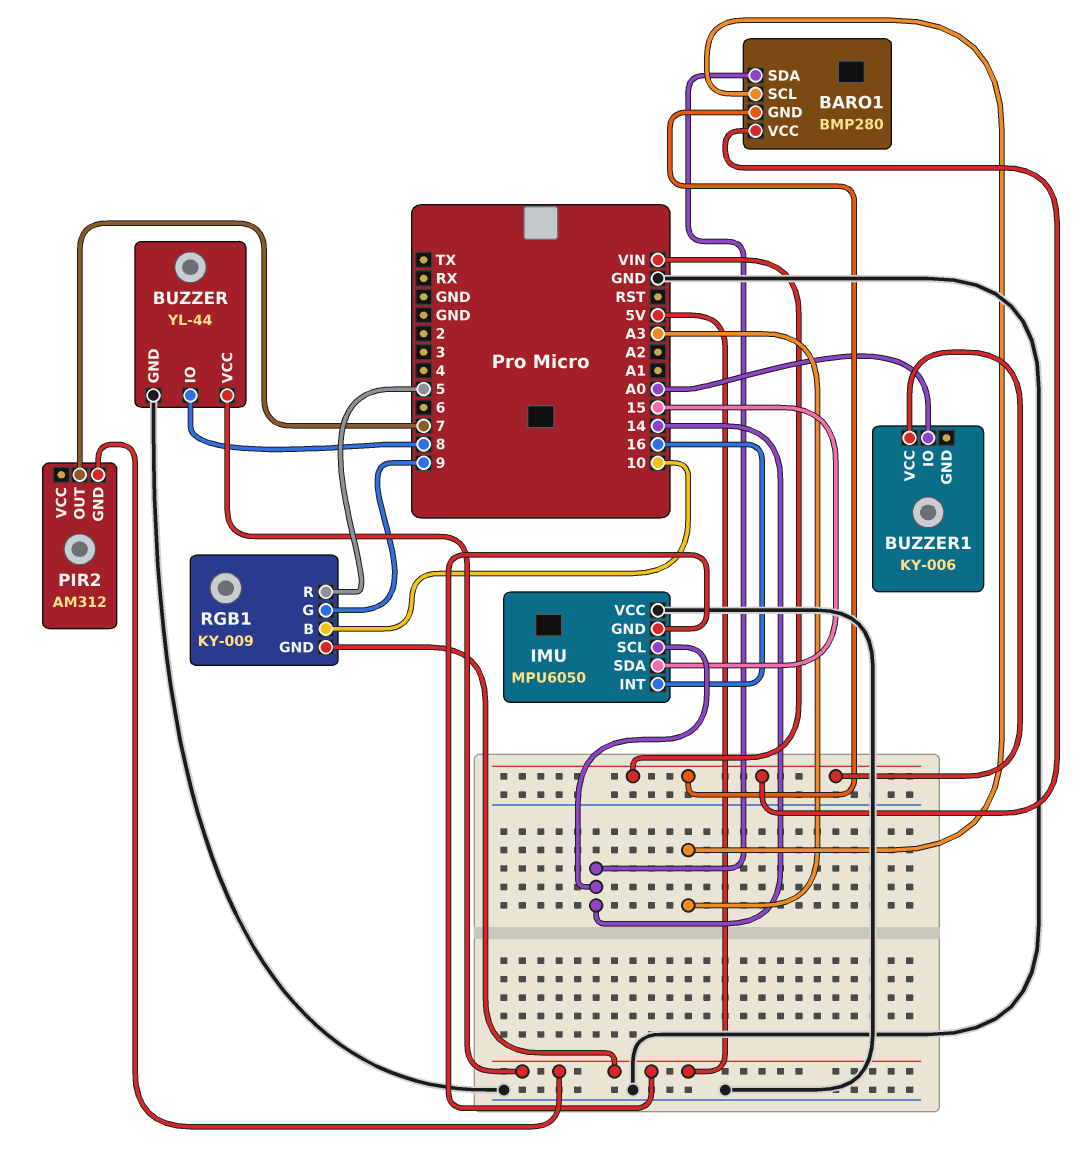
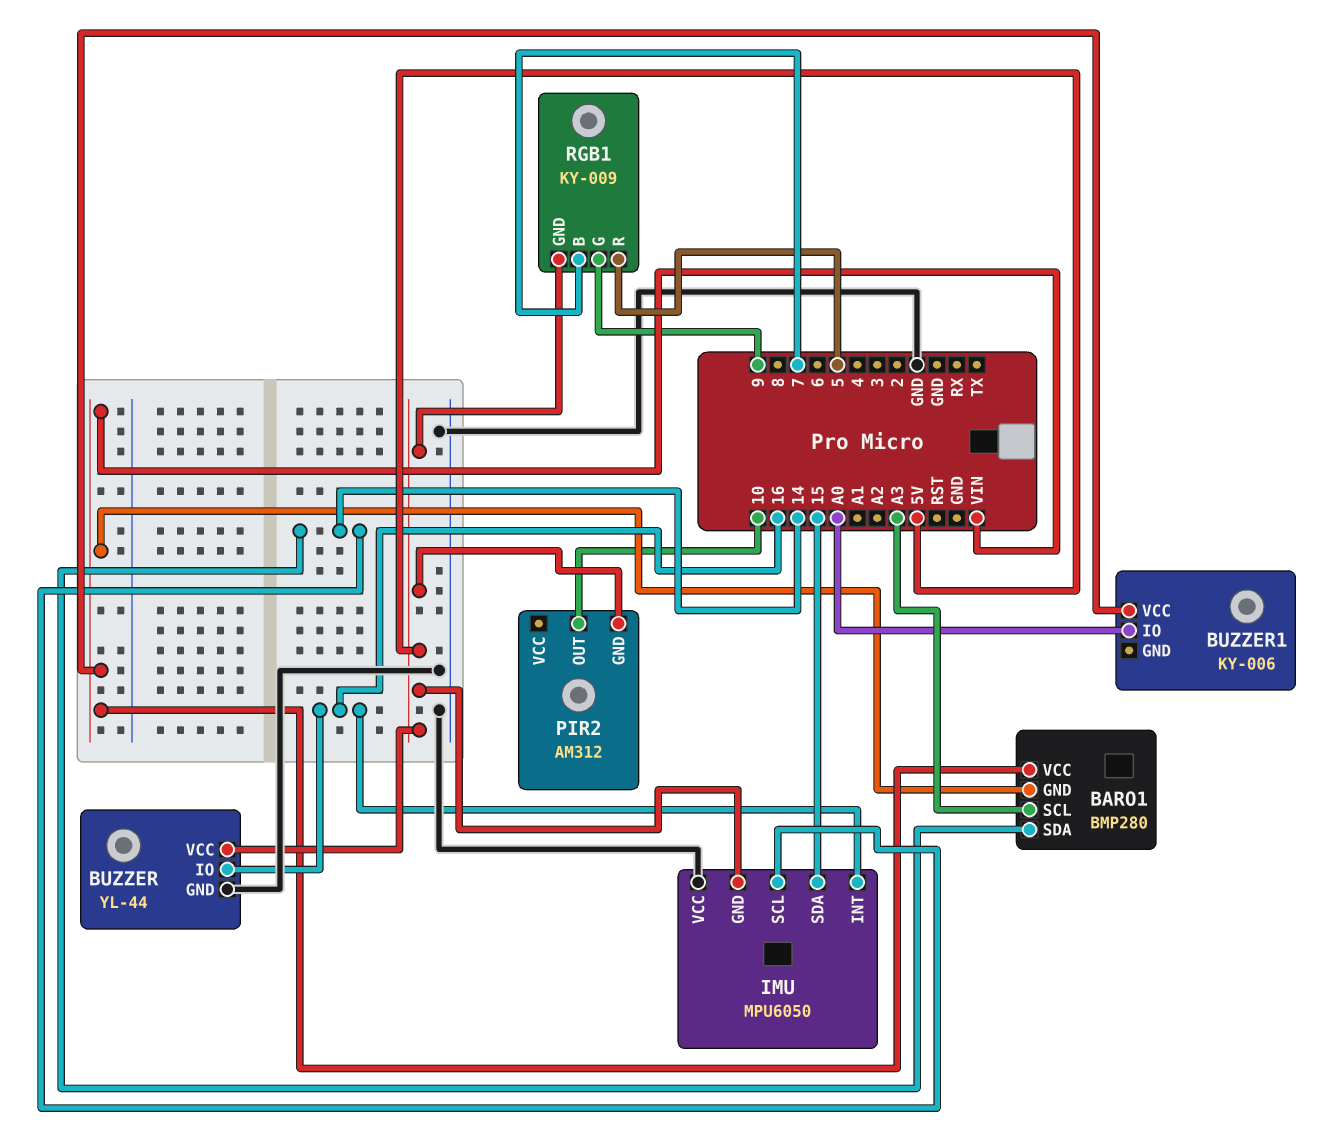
BUZZER pin IO: 8 -> 16
PIR2 pin OUT: 7 -> 10
RGB1 pin B: 10 -> 7

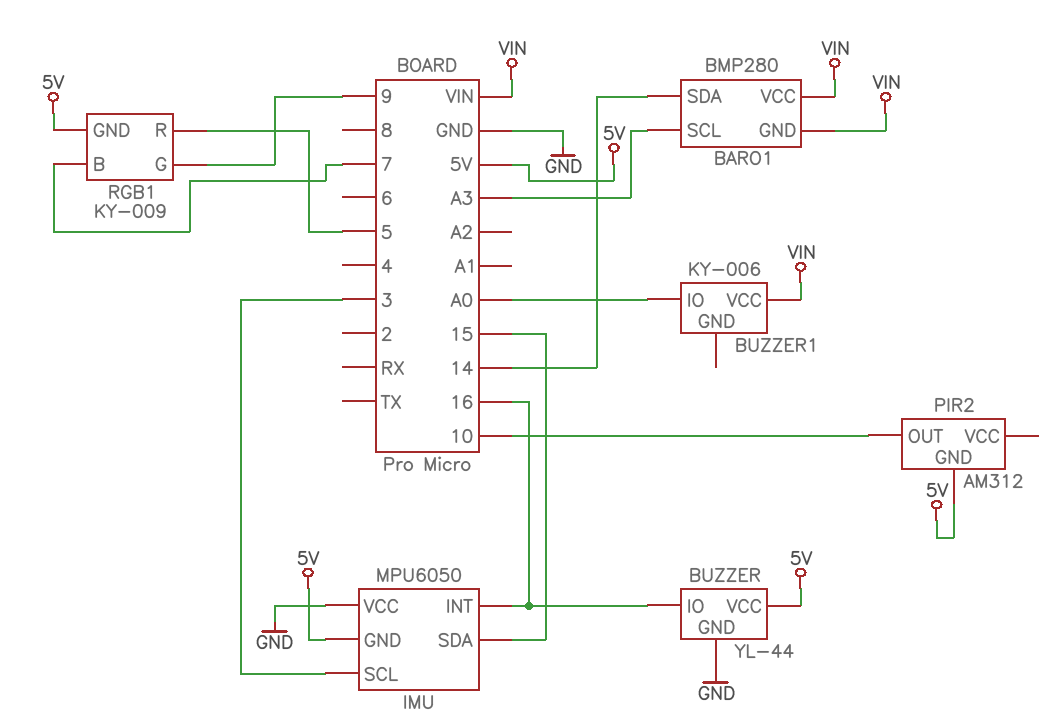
IMU pin SCL: 14 -> 3

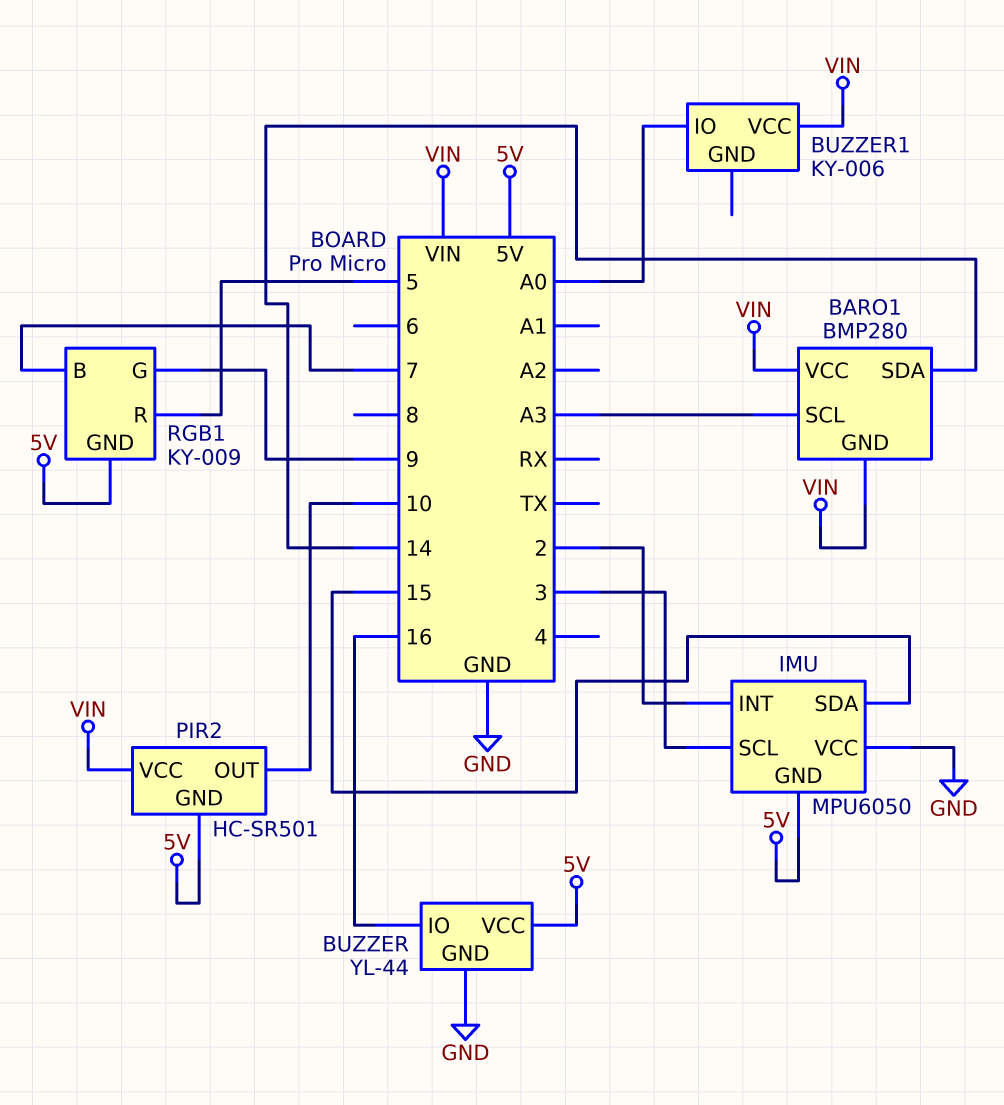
IMU pin INT: 16 -> 2
PIR2: AM312 -> HC-SR501
PIR2 pin VCC: none -> VIN

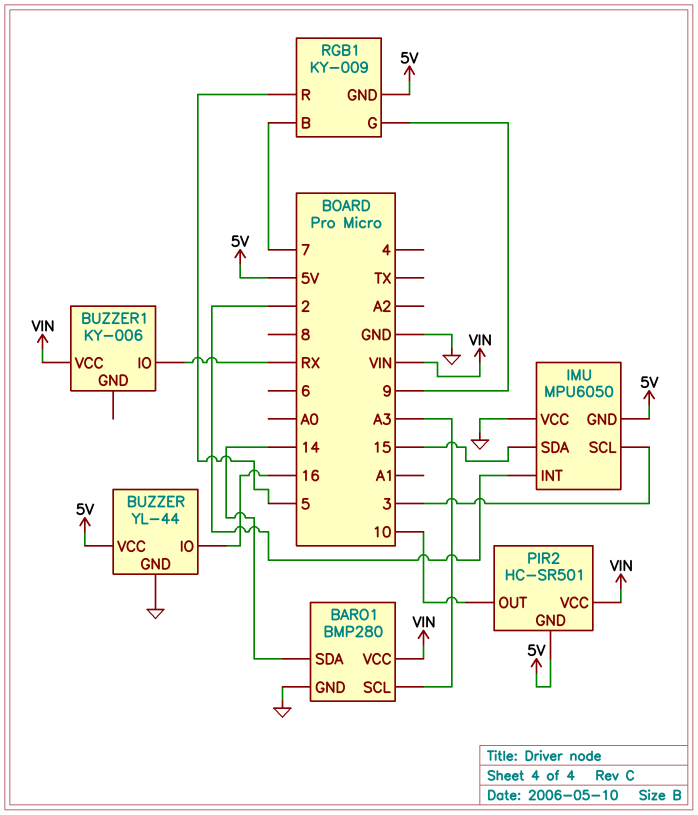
BARO1 pin GND: VIN -> GND
BUZZER1 pin IO: A0 -> RX

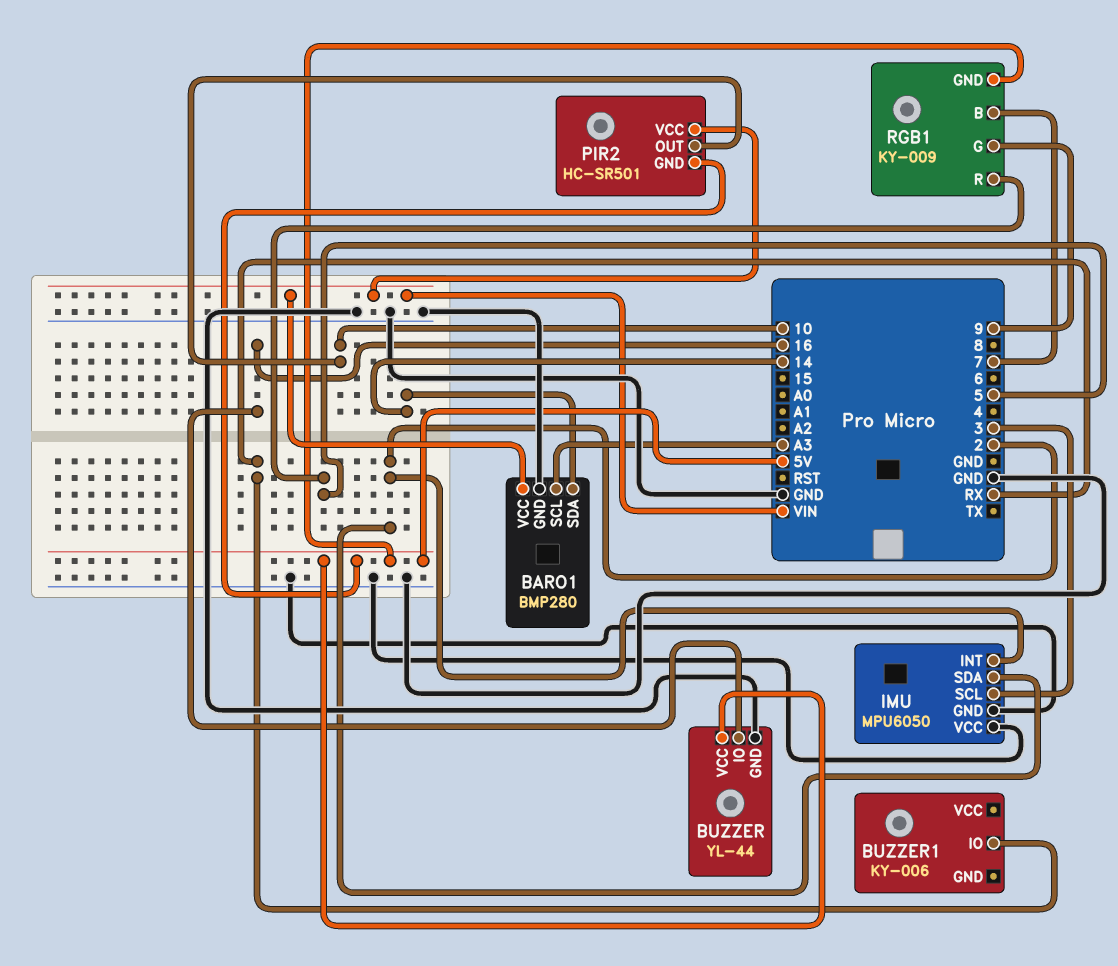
BUZZER1 pin VCC: VIN -> none
IMU pin GND: 5V -> GND
IMU pin SDA: 15 -> 2

